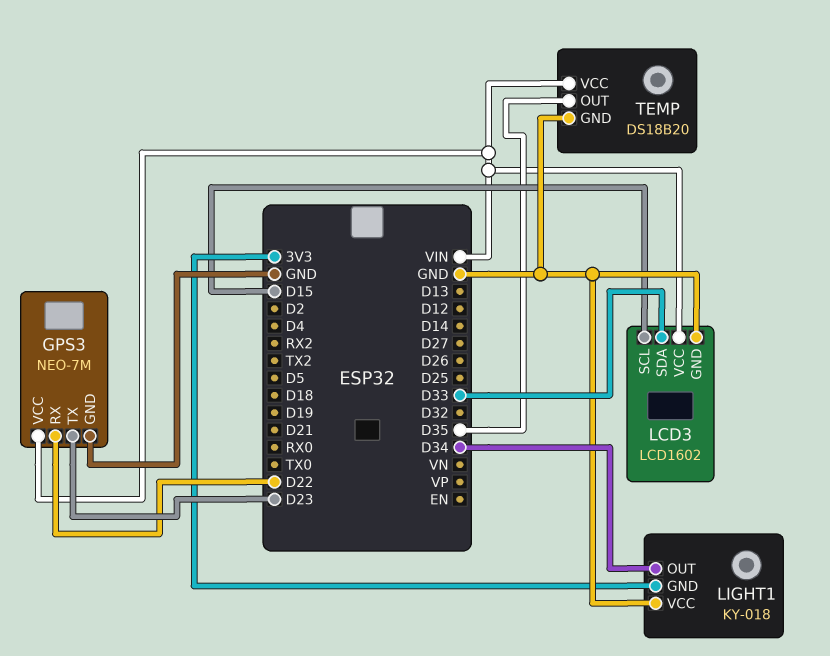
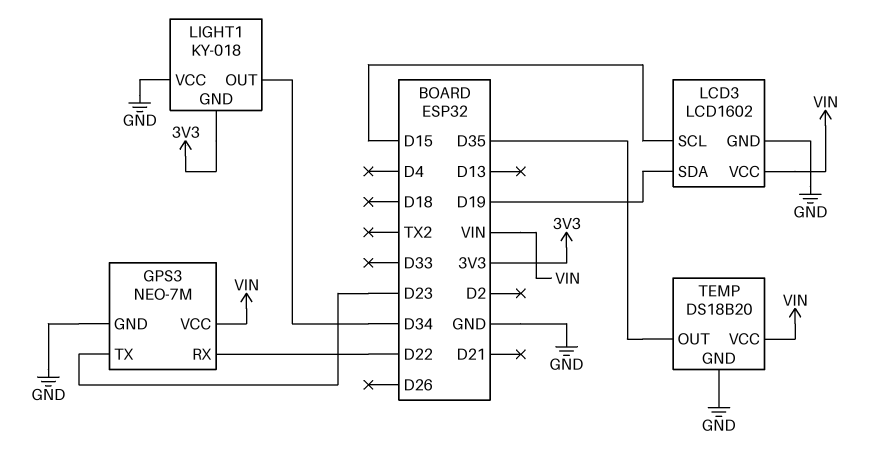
LCD3 pin SDA: D33 -> D19

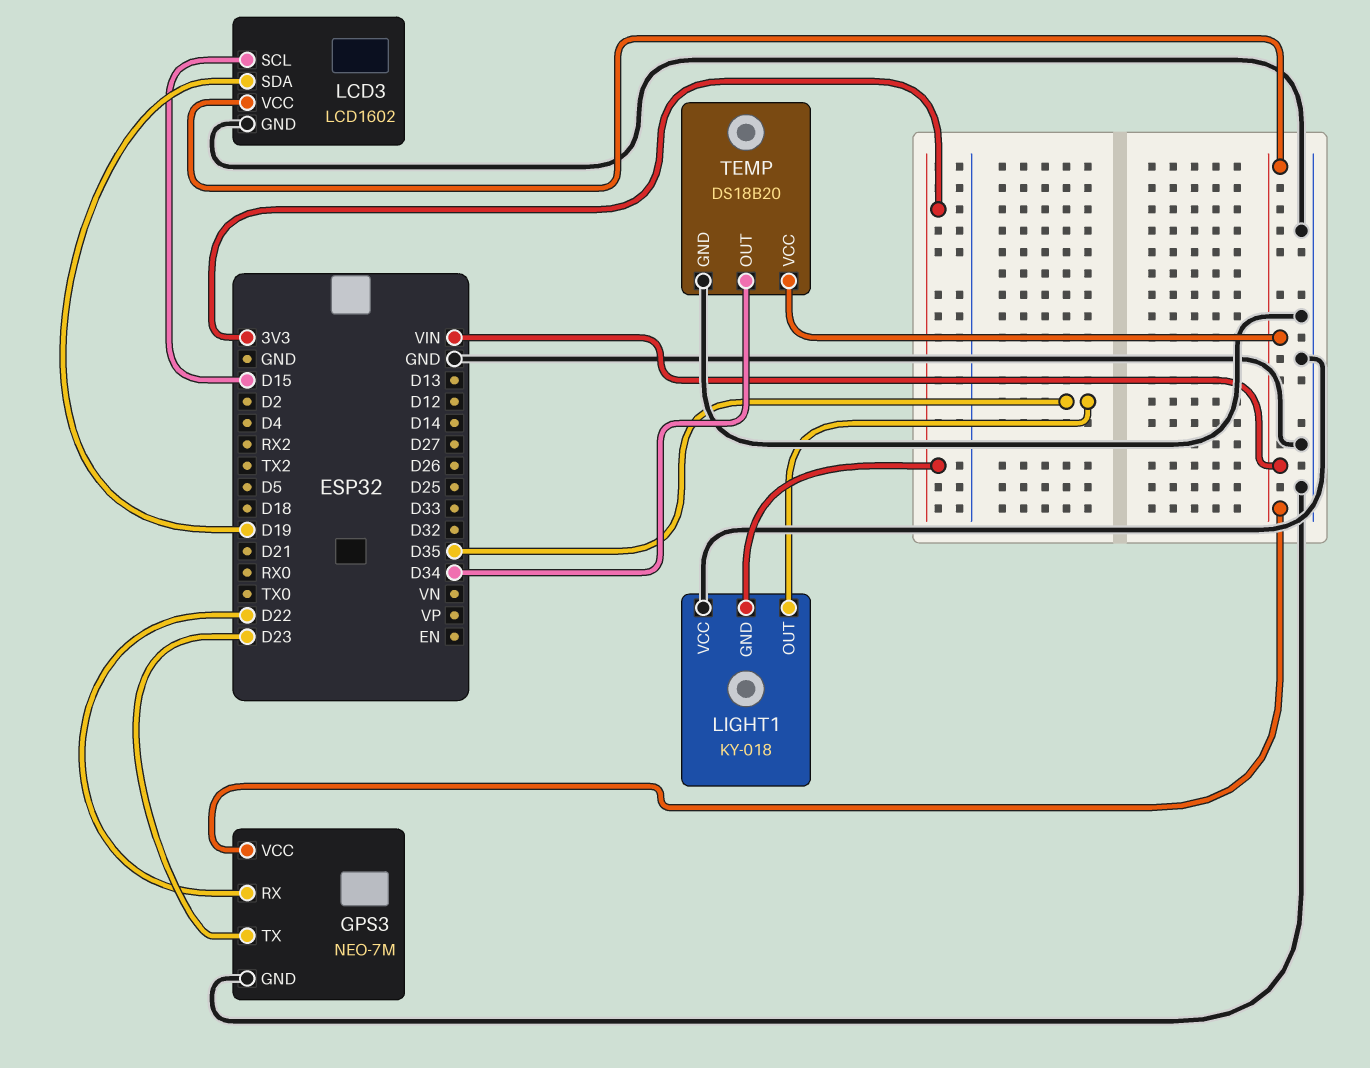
LIGHT1 pin OUT: D34 -> D35
TEMP pin OUT: D35 -> D34

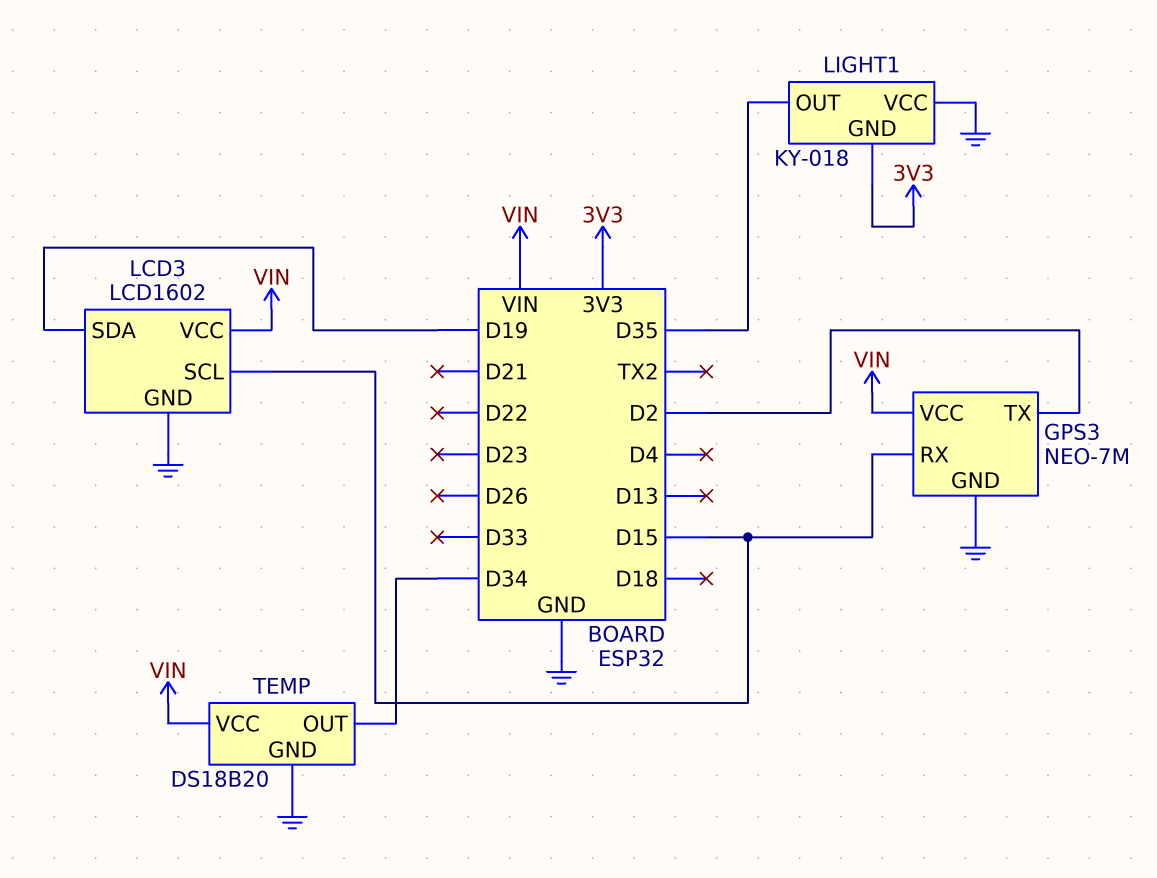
GPS3 pin RX: D22 -> D15
GPS3 pin TX: D23 -> D2

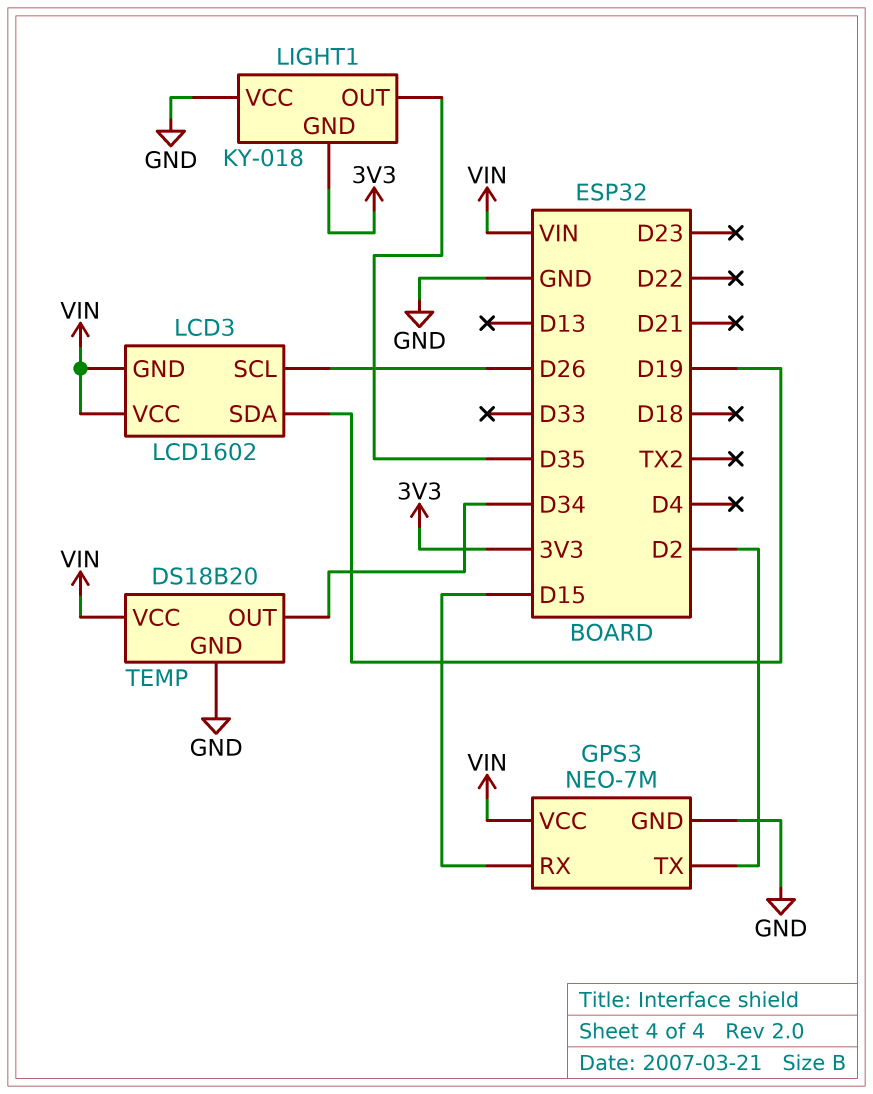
LCD3 pin GND: GND -> VIN
LCD3 pin SCL: D15 -> D26

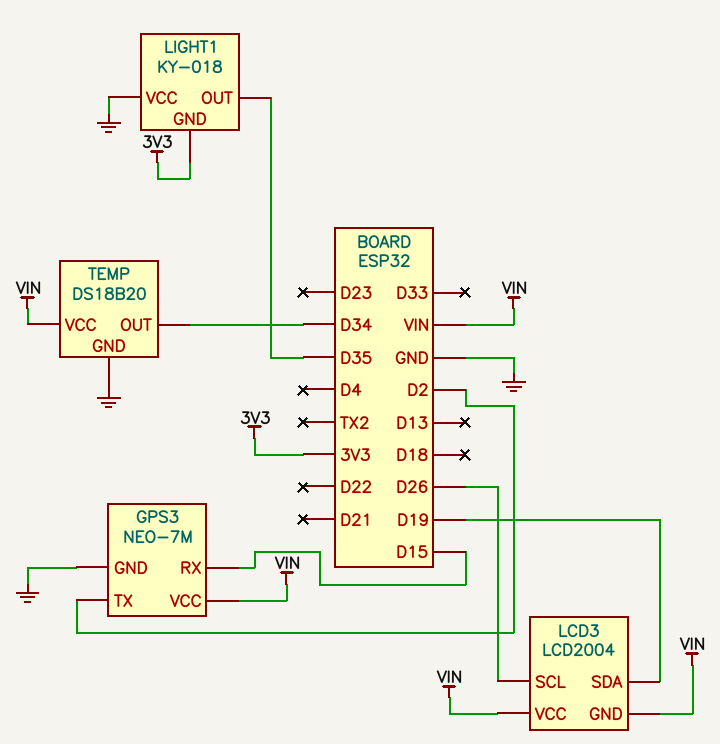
LCD3: LCD1602 -> LCD2004

